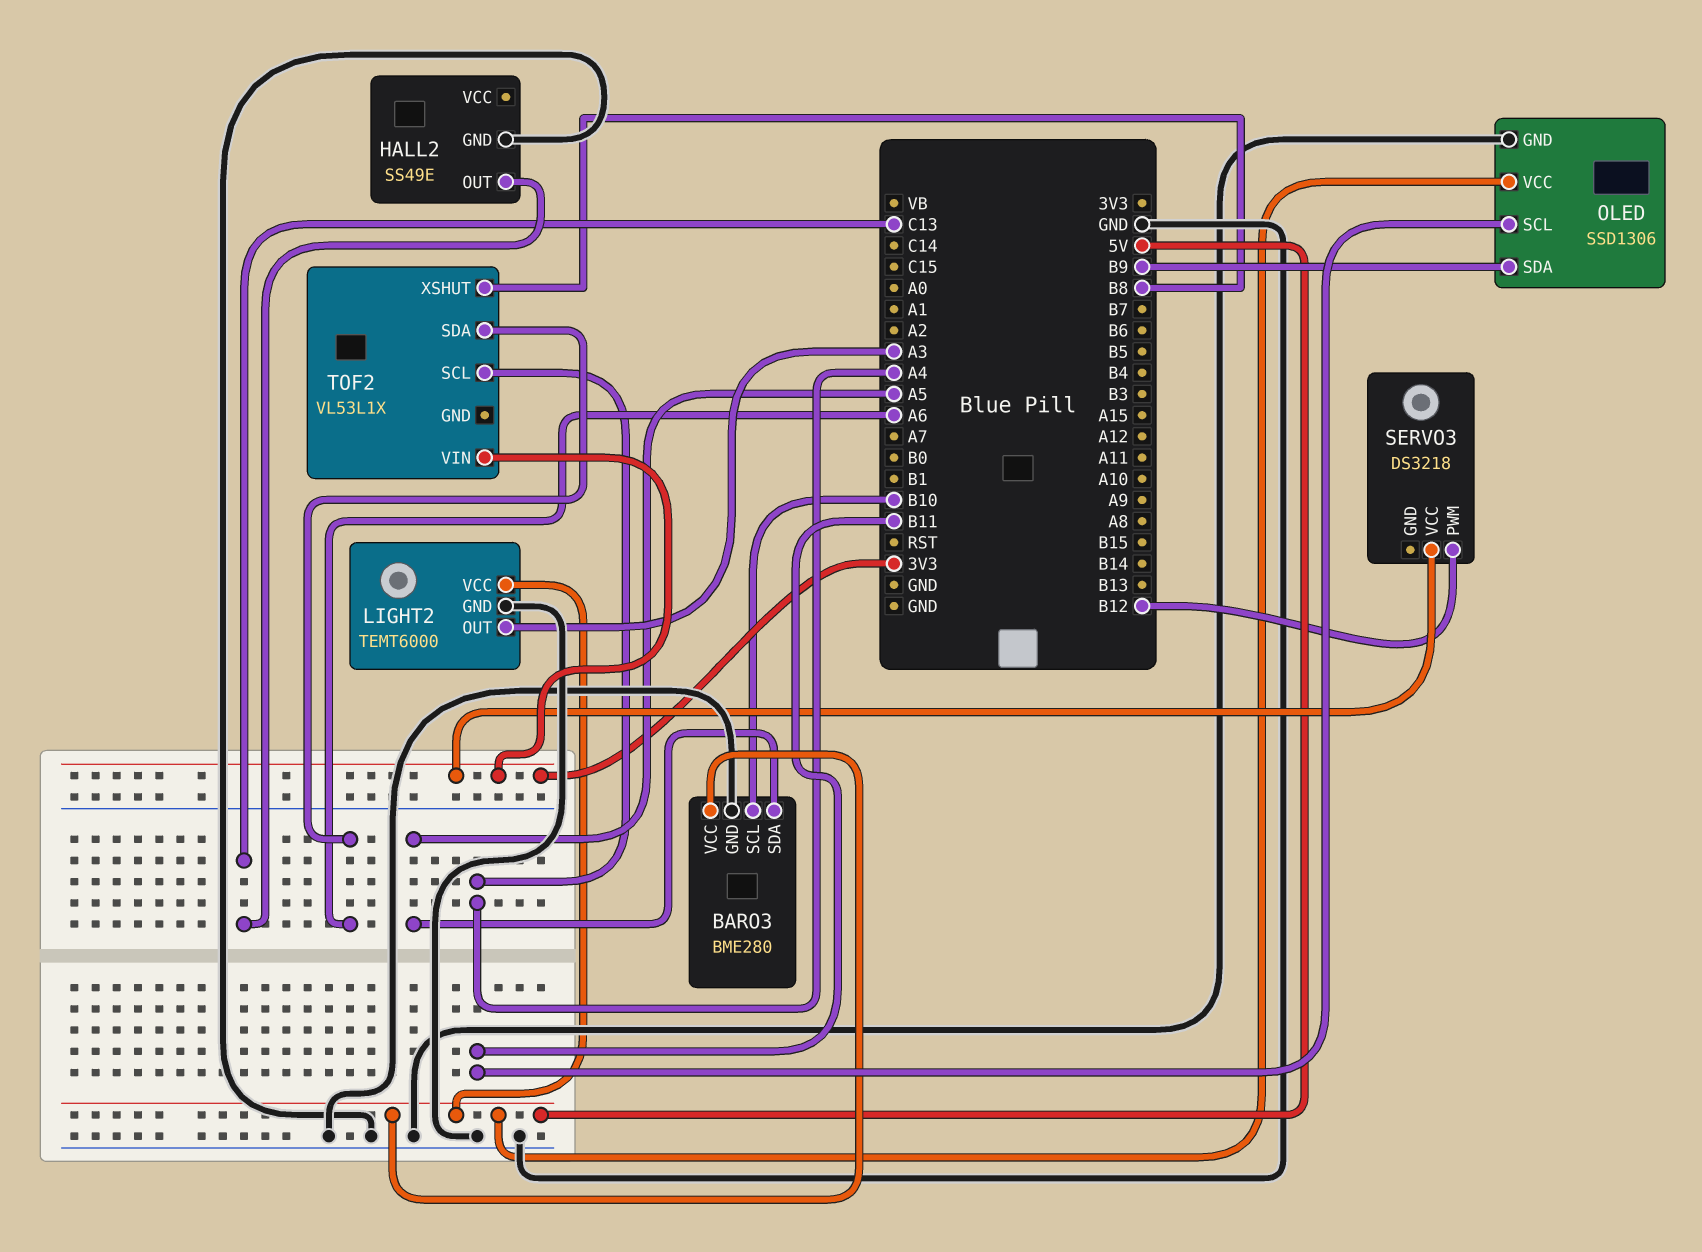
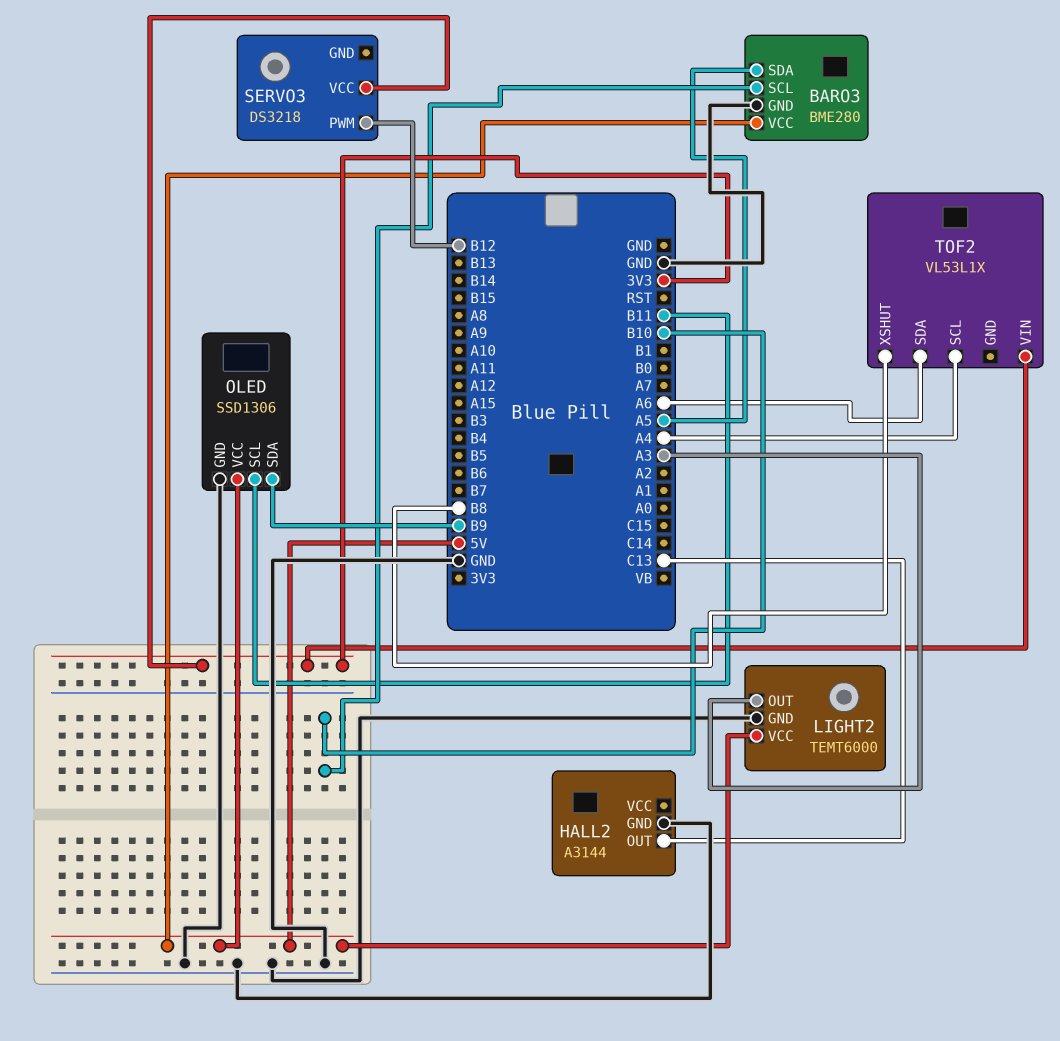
HALL2: SS49E -> A3144

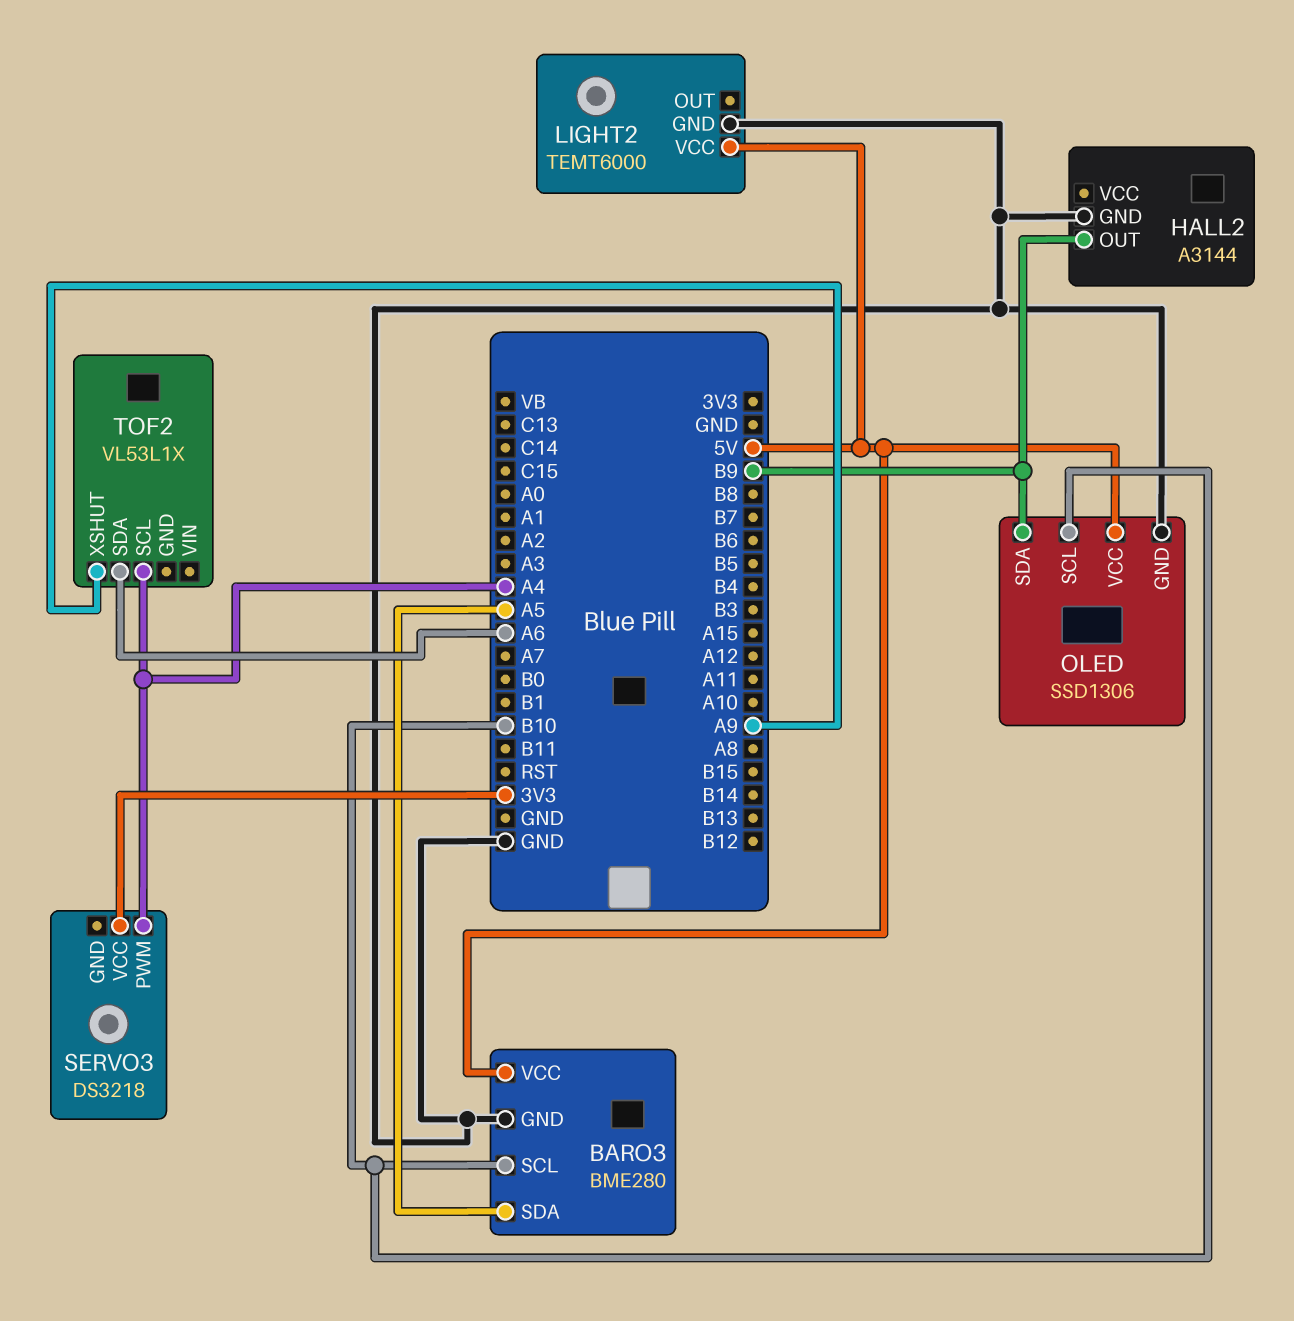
HALL2 pin OUT: C13 -> B9
LIGHT2 pin OUT: A3 -> none
OLED pin SCL: B11 -> B10
SERVO3 pin PWM: B12 -> A4
TOF2 pin VIN: 3V3 -> none
TOF2 pin XSHUT: B8 -> A9

